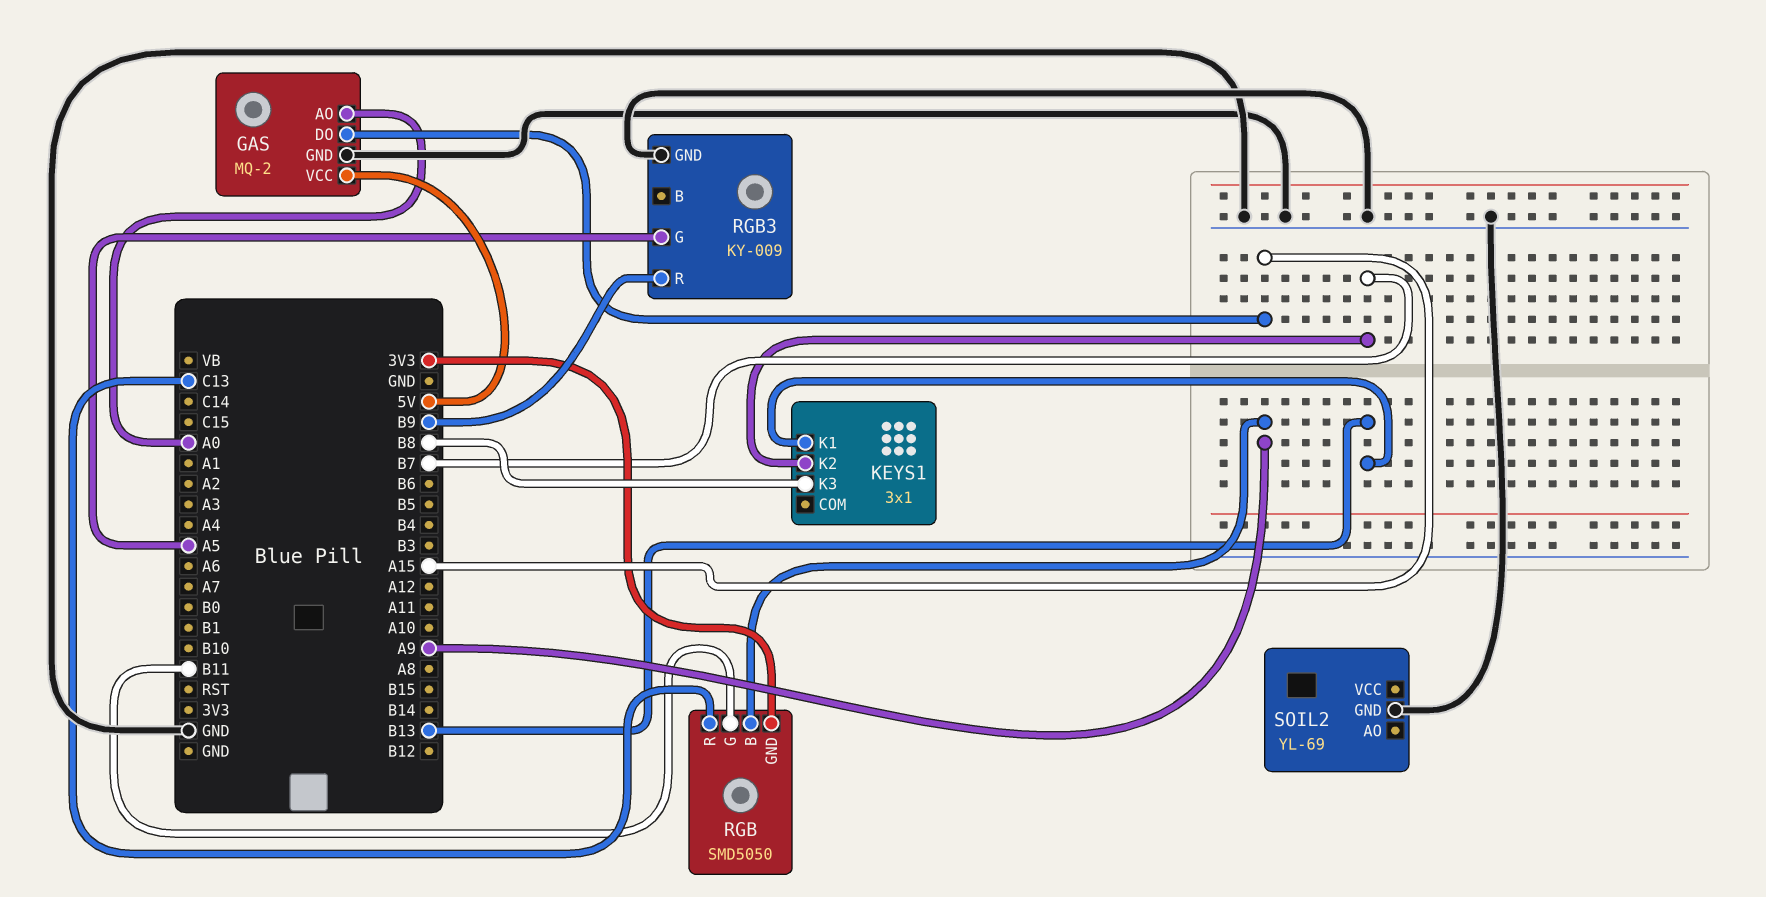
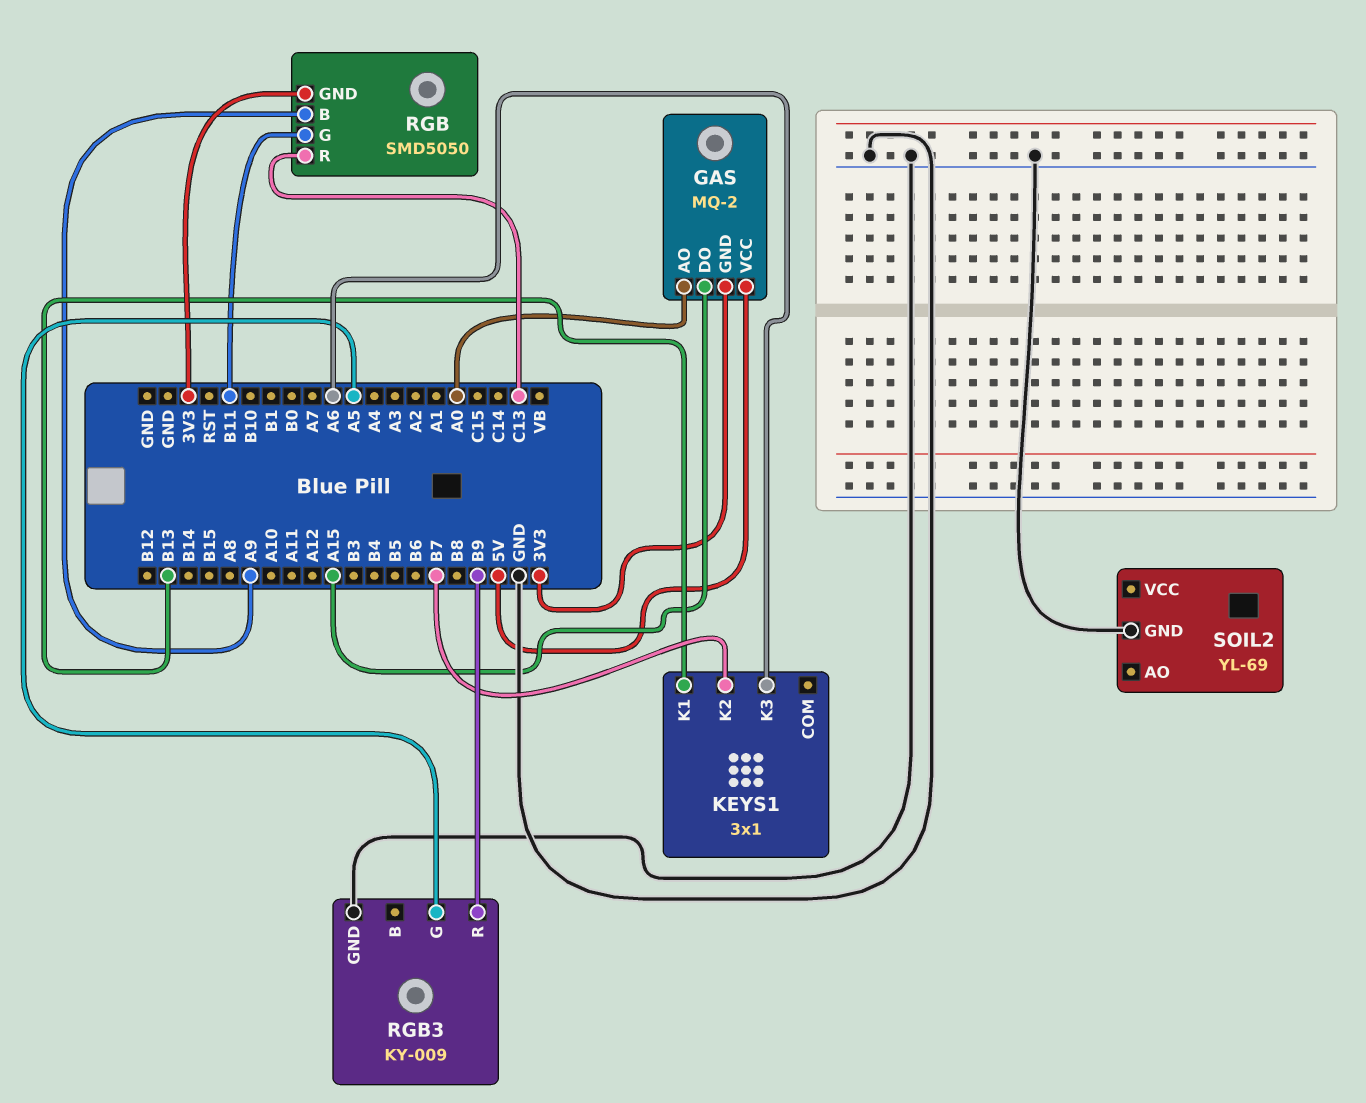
GAS pin GND: GND -> 3V3
KEYS1 pin K3: B8 -> A6

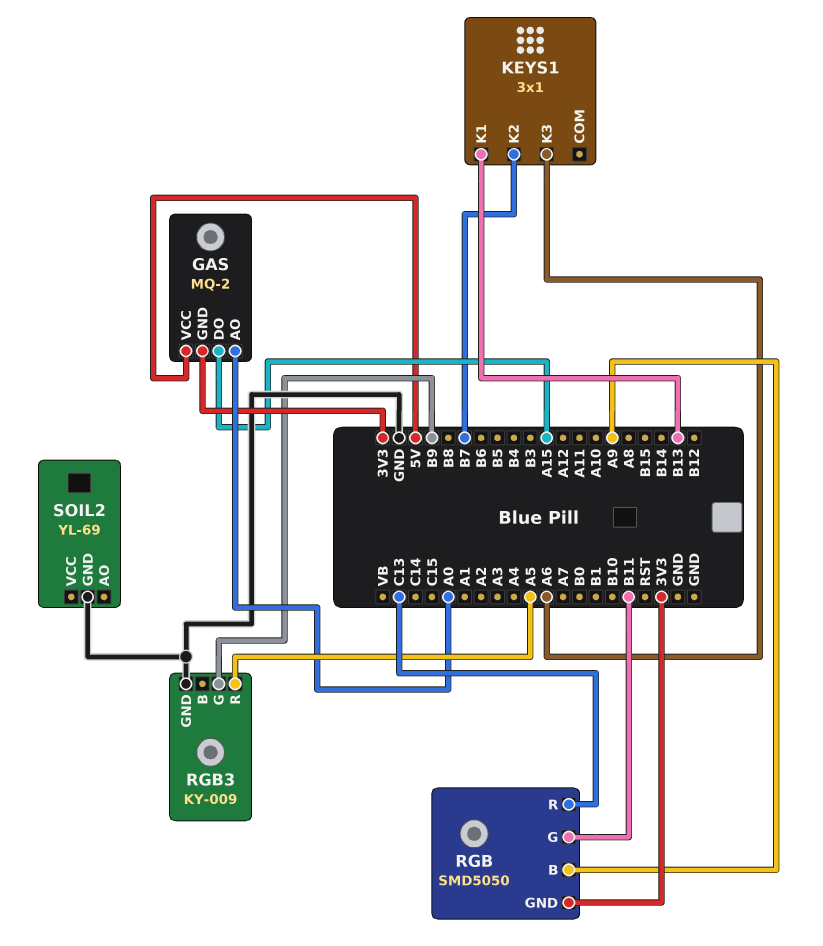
RGB3 pin G: A5 -> B9
RGB3 pin R: B9 -> A5

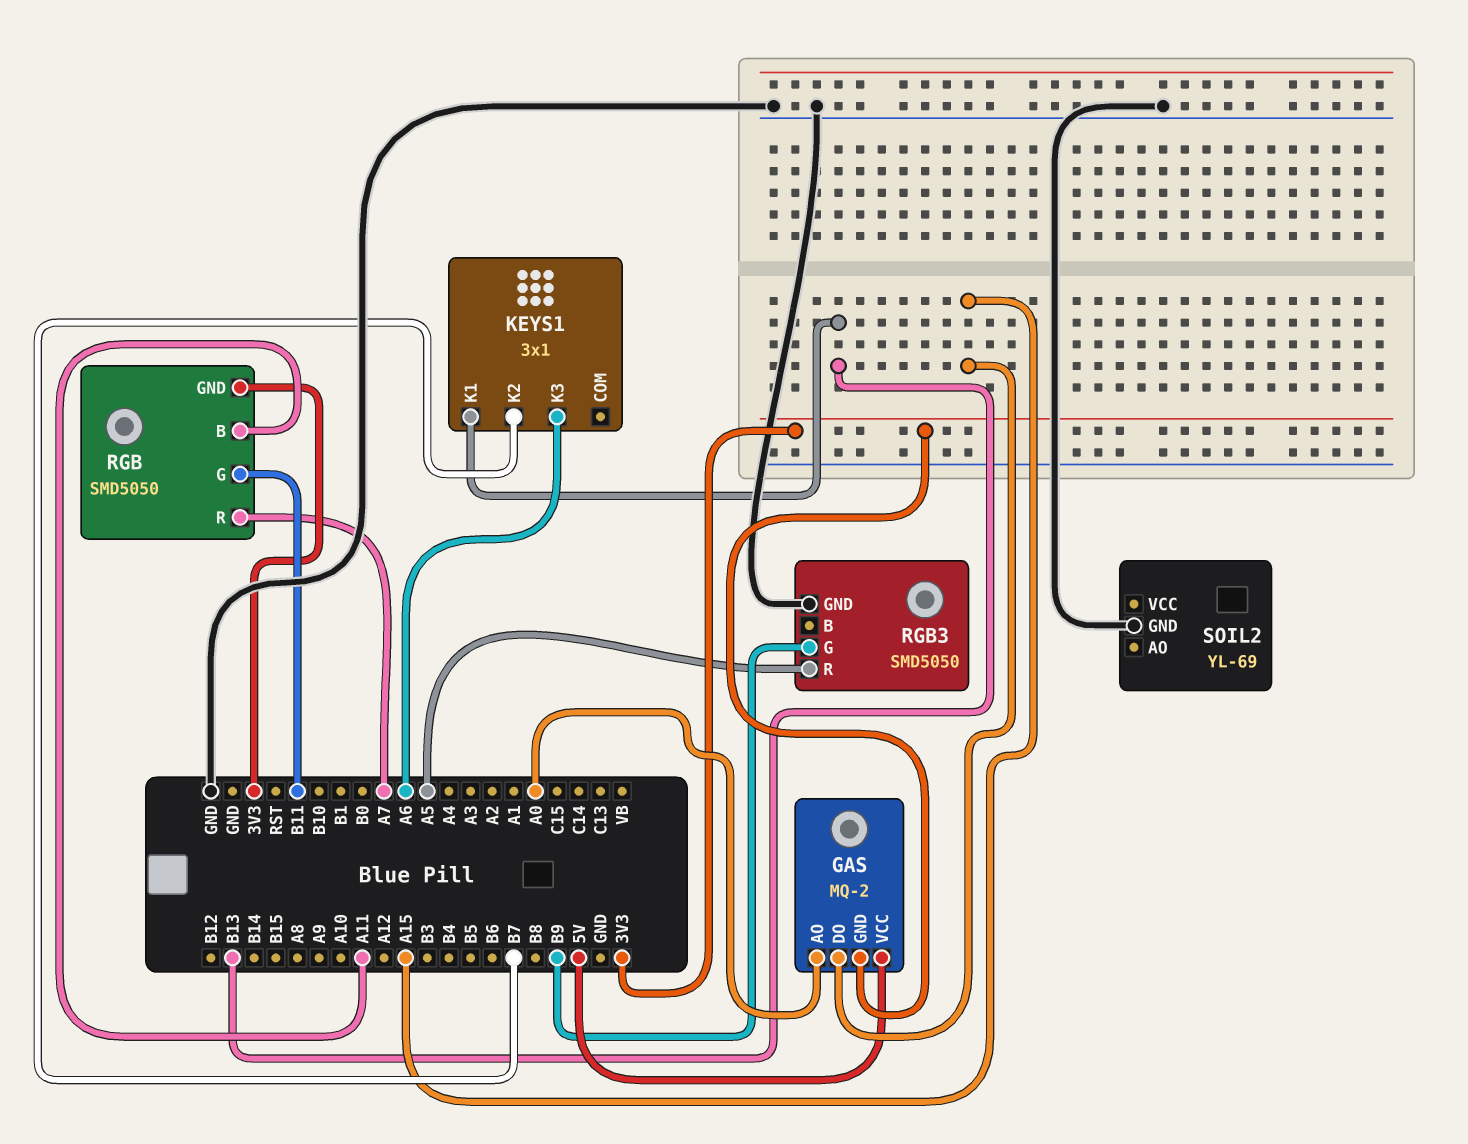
RGB pin B: A9 -> A11
RGB pin R: C13 -> A7
RGB3: KY-009 -> SMD5050

